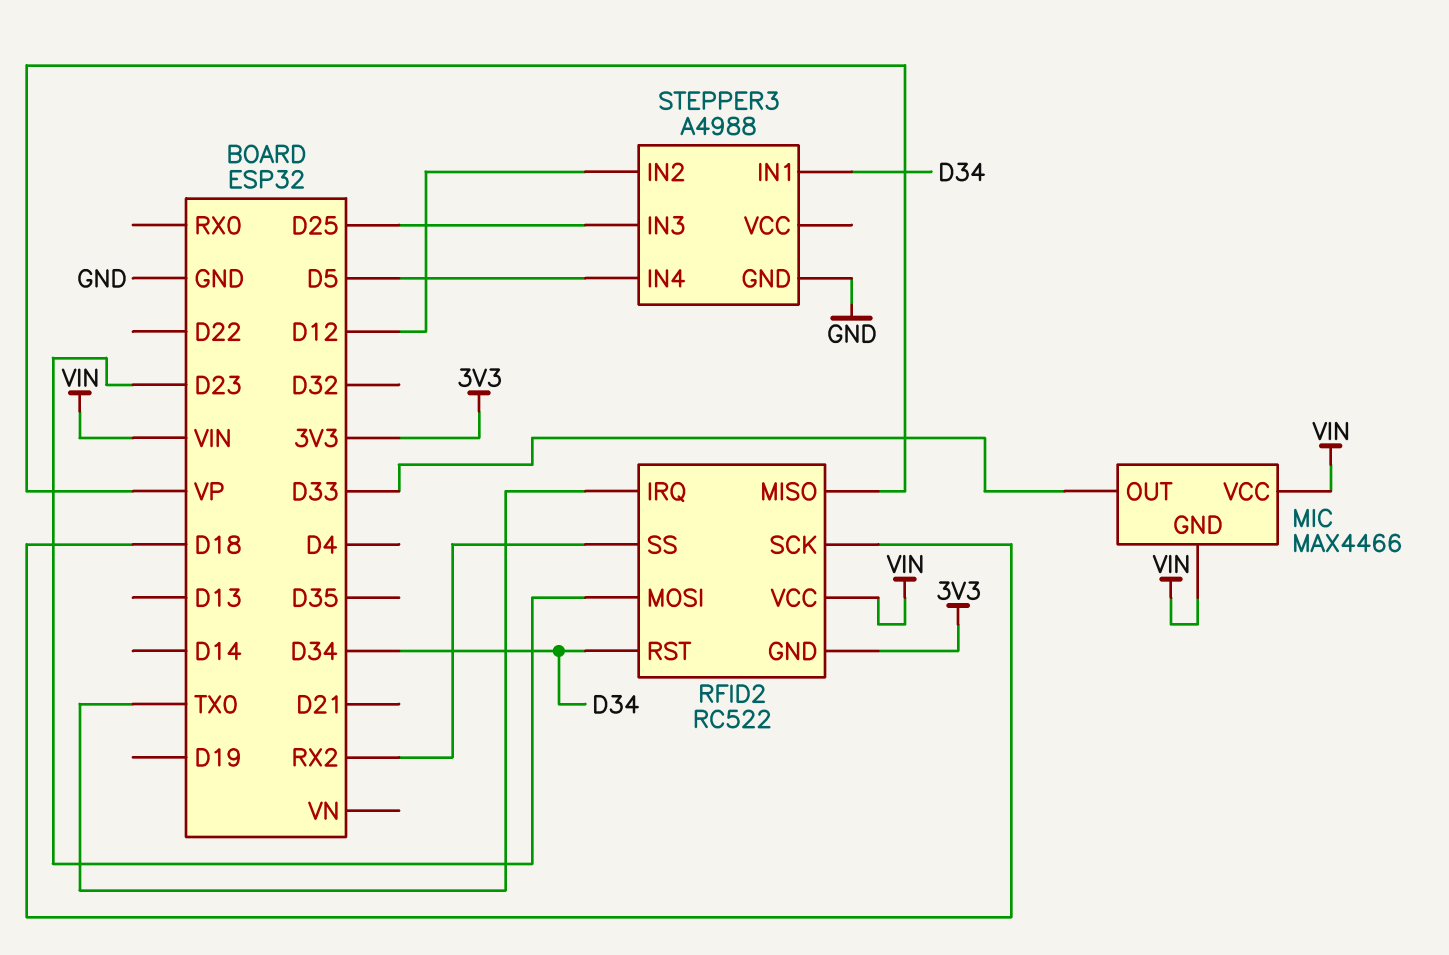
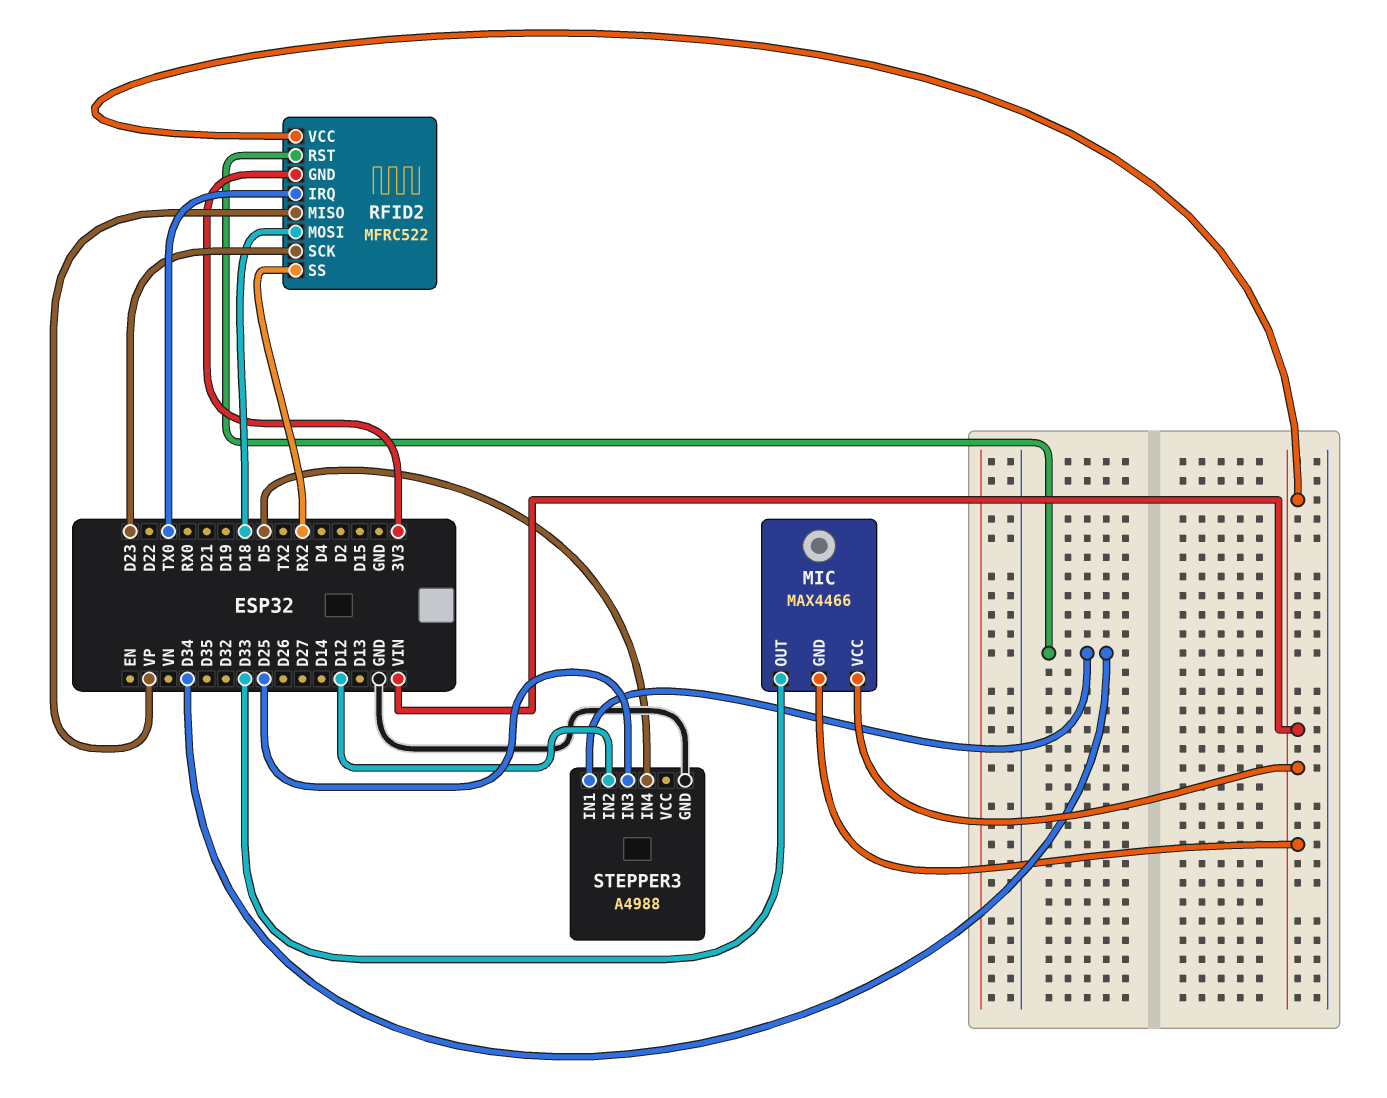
RFID2: RC522 -> MFRC522
RFID2 pin MOSI: D23 -> D18
RFID2 pin SCK: D18 -> D23

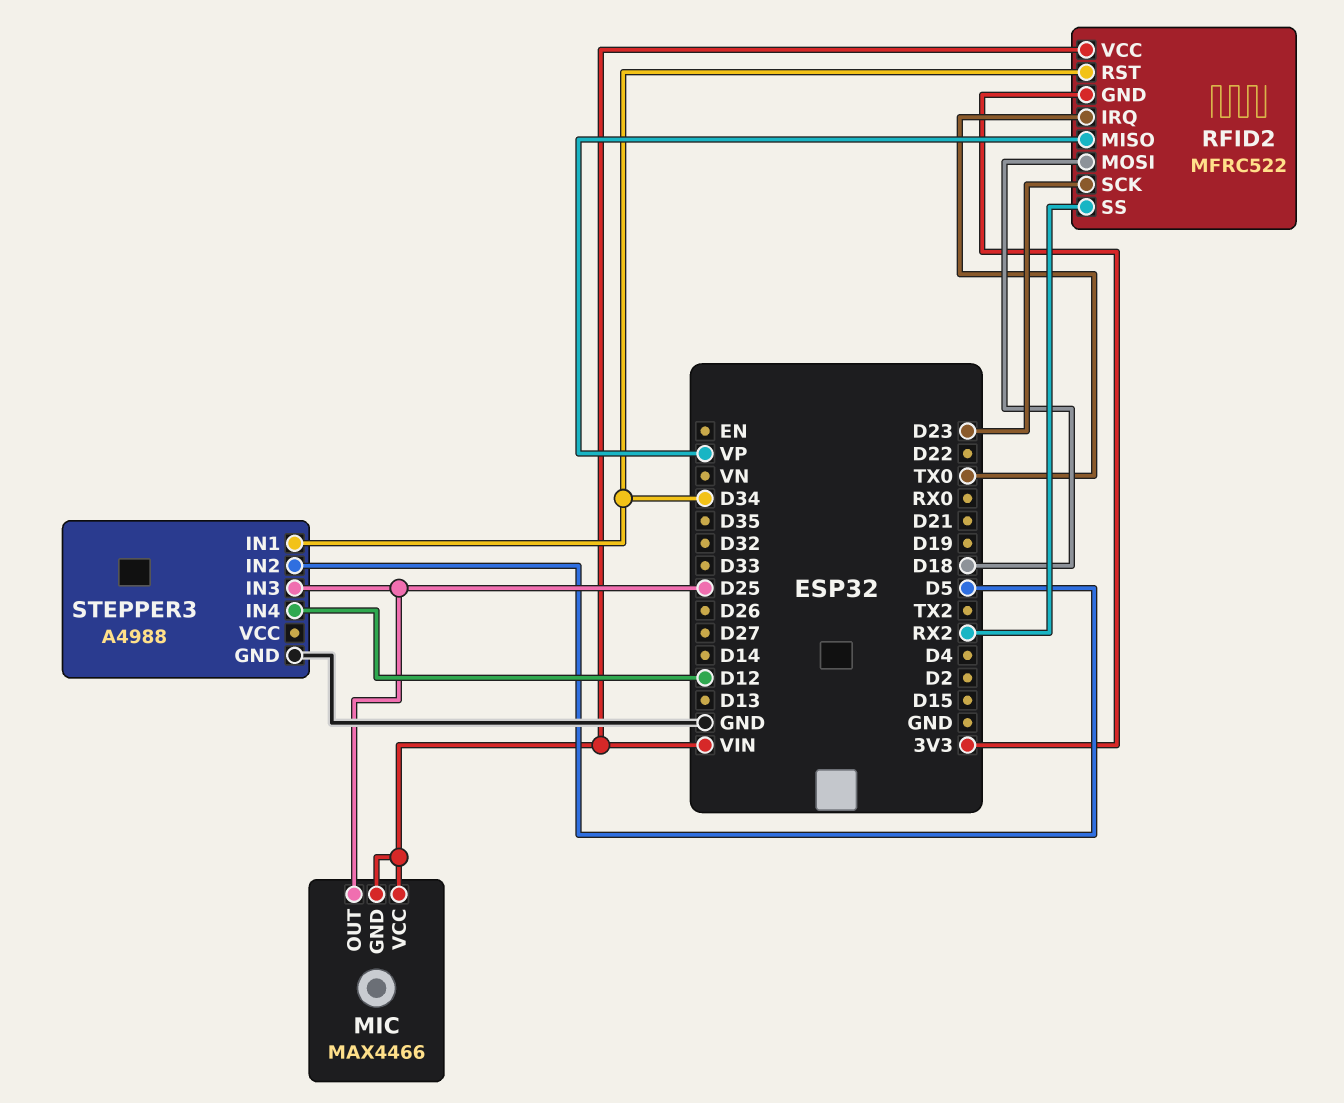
MIC pin OUT: D33 -> D25
STEPPER3 pin IN2: D12 -> D5
STEPPER3 pin IN4: D5 -> D12

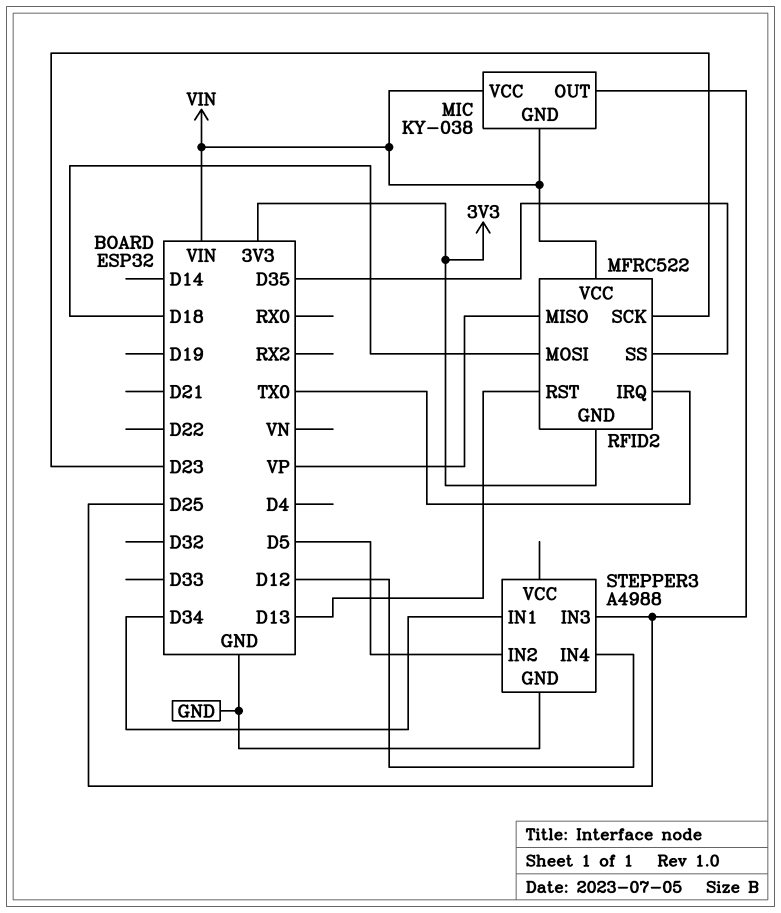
MIC: MAX4466 -> KY-038
RFID2 pin RST: D34 -> D13
RFID2 pin SS: RX2 -> D35

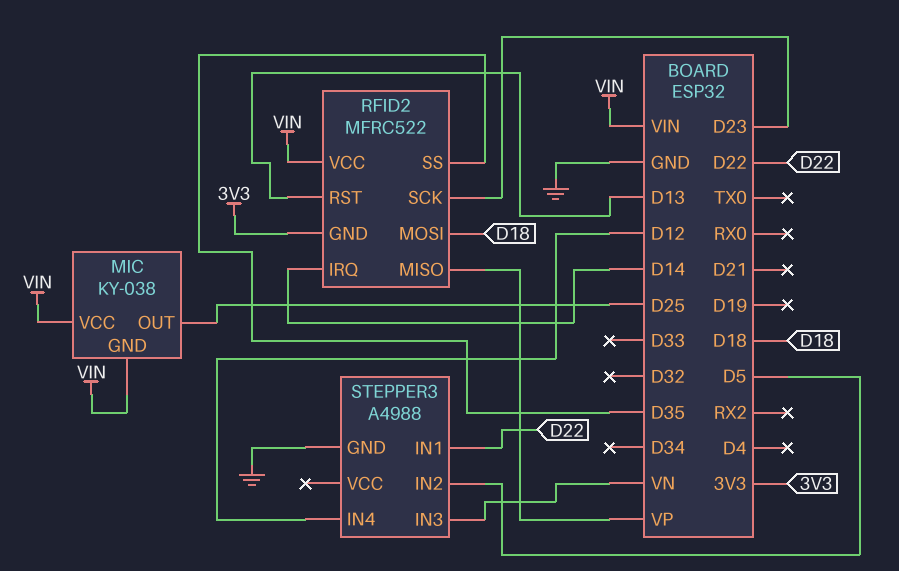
RFID2 pin IRQ: TX0 -> D14
STEPPER3 pin IN1: D34 -> D22
STEPPER3 pin IN3: D25 -> VN

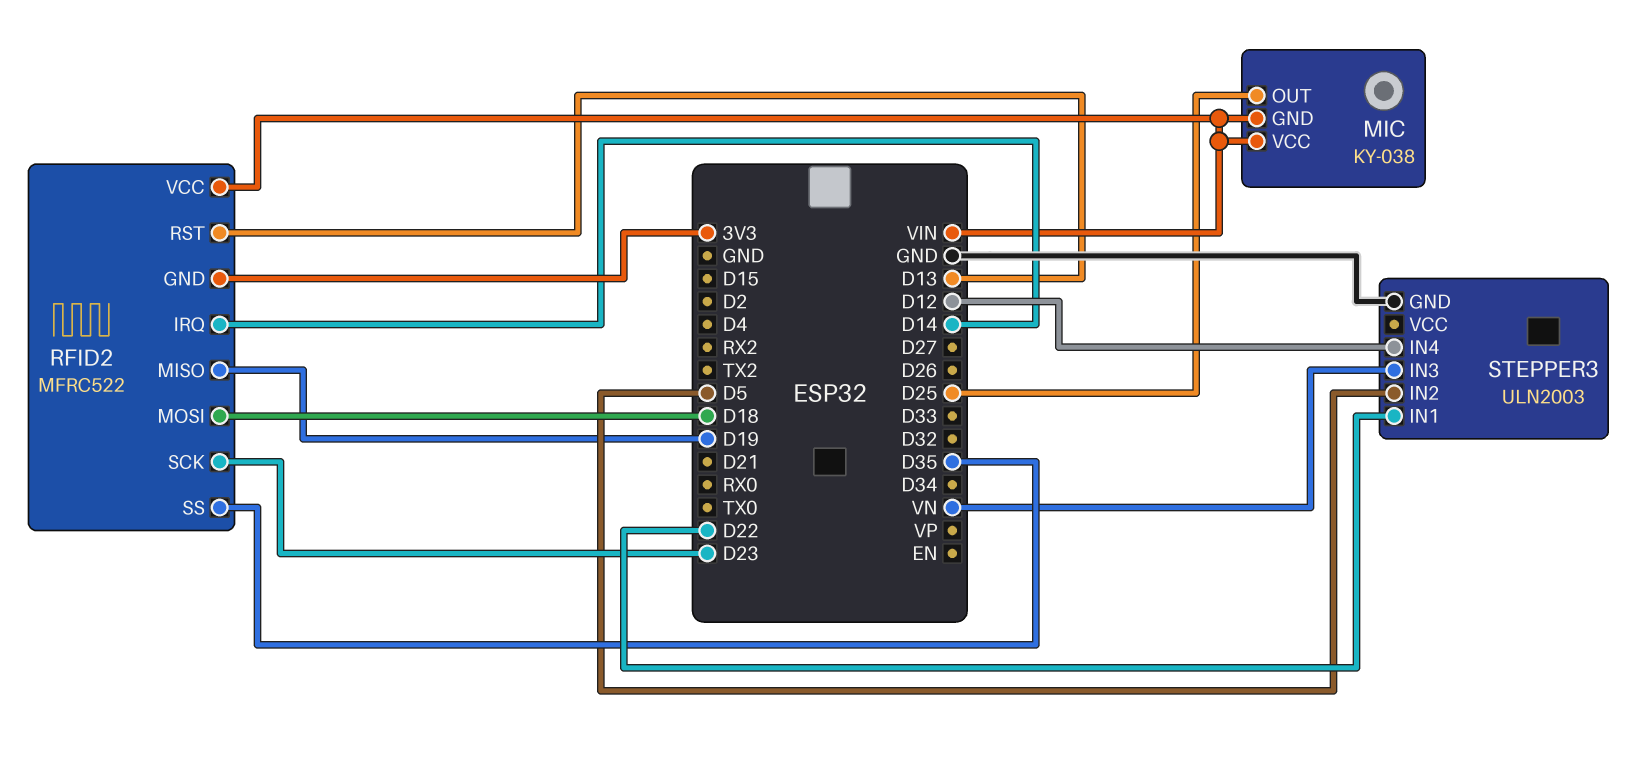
RFID2 pin MISO: VP -> D19
STEPPER3: A4988 -> ULN2003

